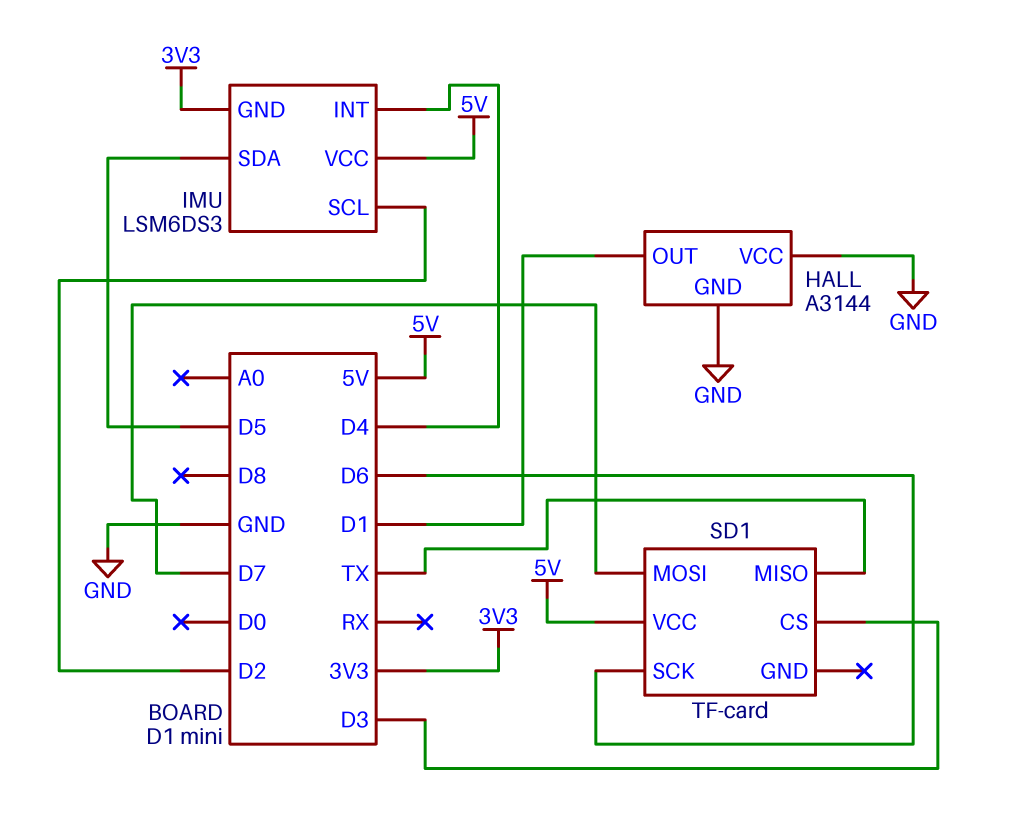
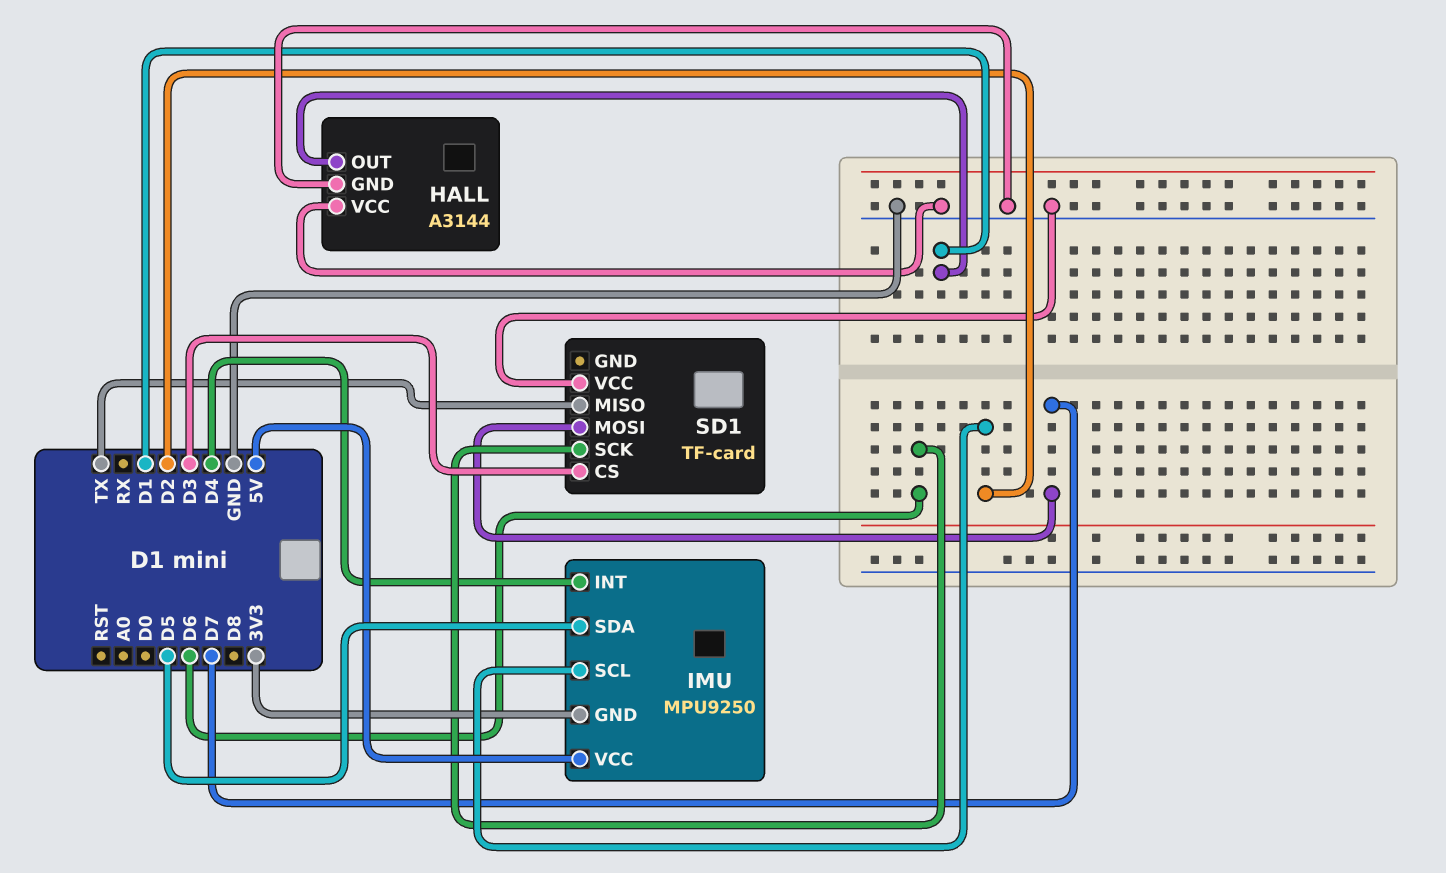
IMU: LSM6DS3 -> MPU9250
SD1 pin VCC: 5V -> GND

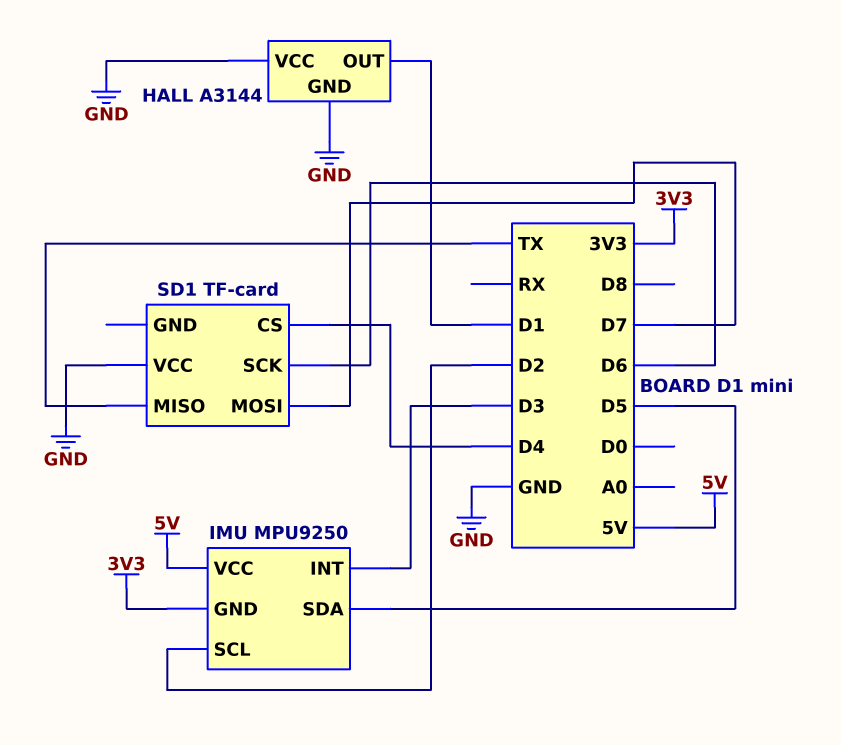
IMU pin INT: D4 -> D3
SD1 pin CS: D3 -> D4

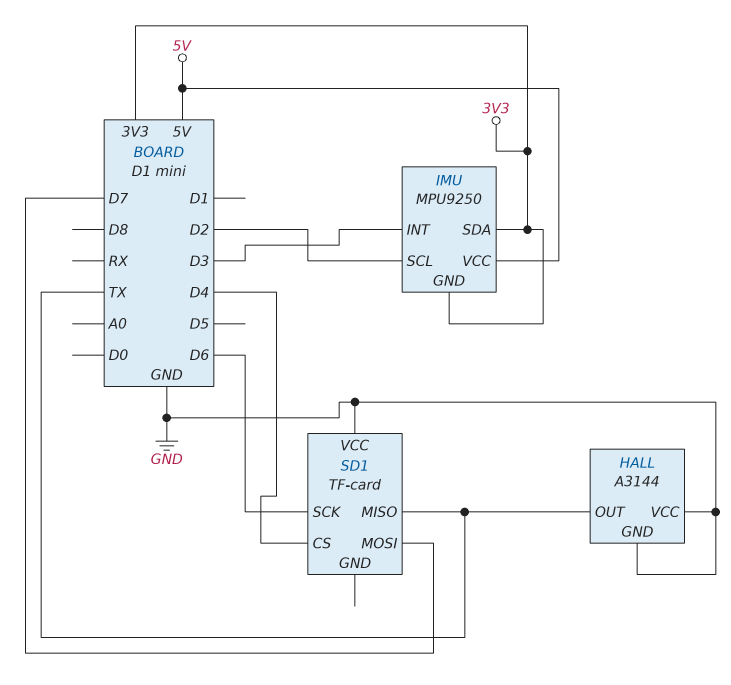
HALL pin OUT: D1 -> TX
IMU pin SDA: D5 -> 3V3

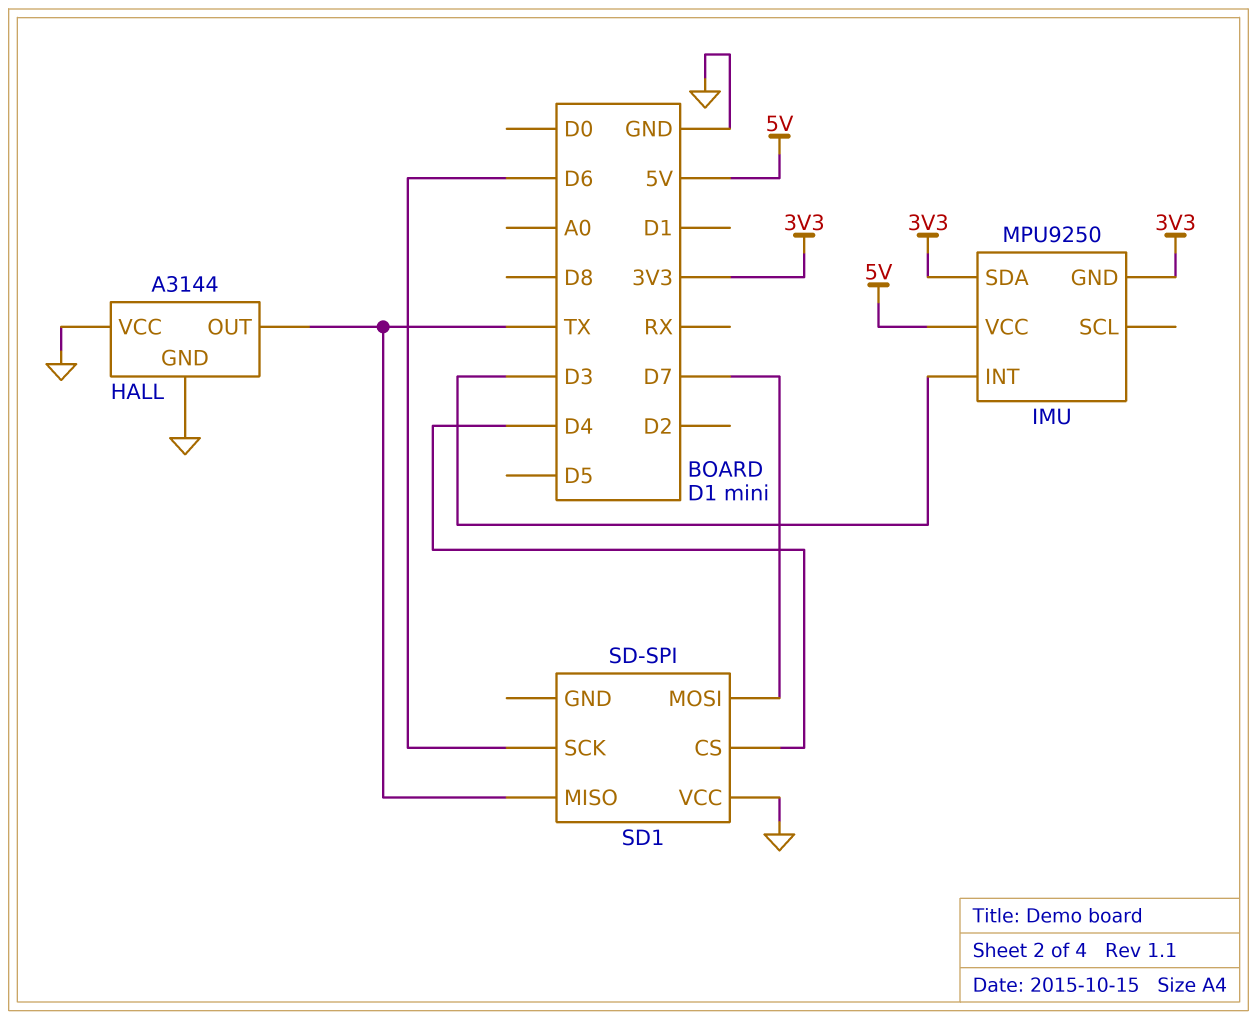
IMU pin SCL: D2 -> none
SD1: TF-card -> SD-SPI

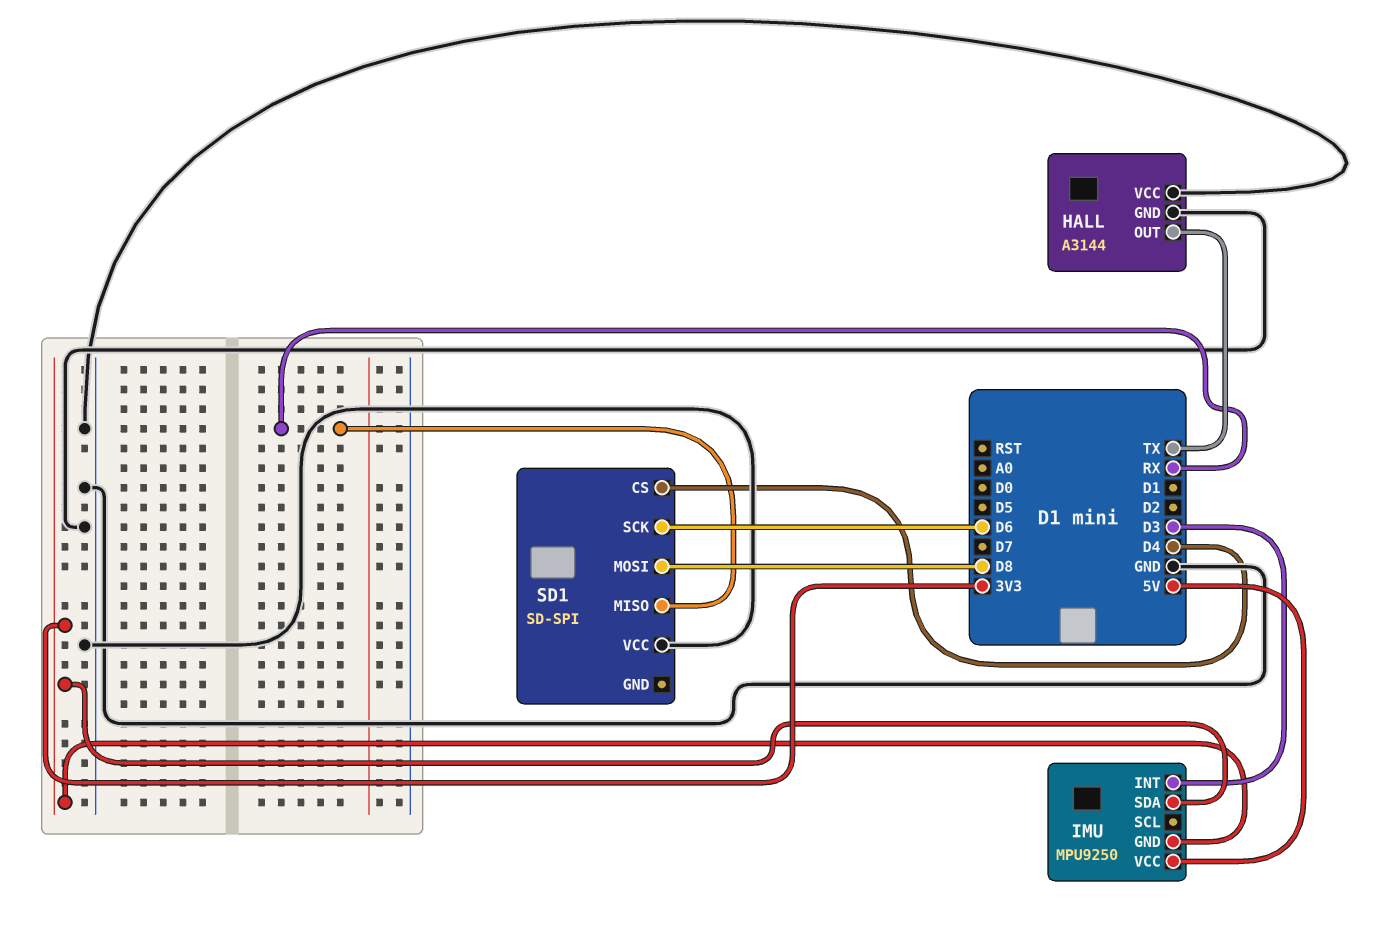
SD1 pin MISO: TX -> RX
SD1 pin MOSI: D7 -> D8

